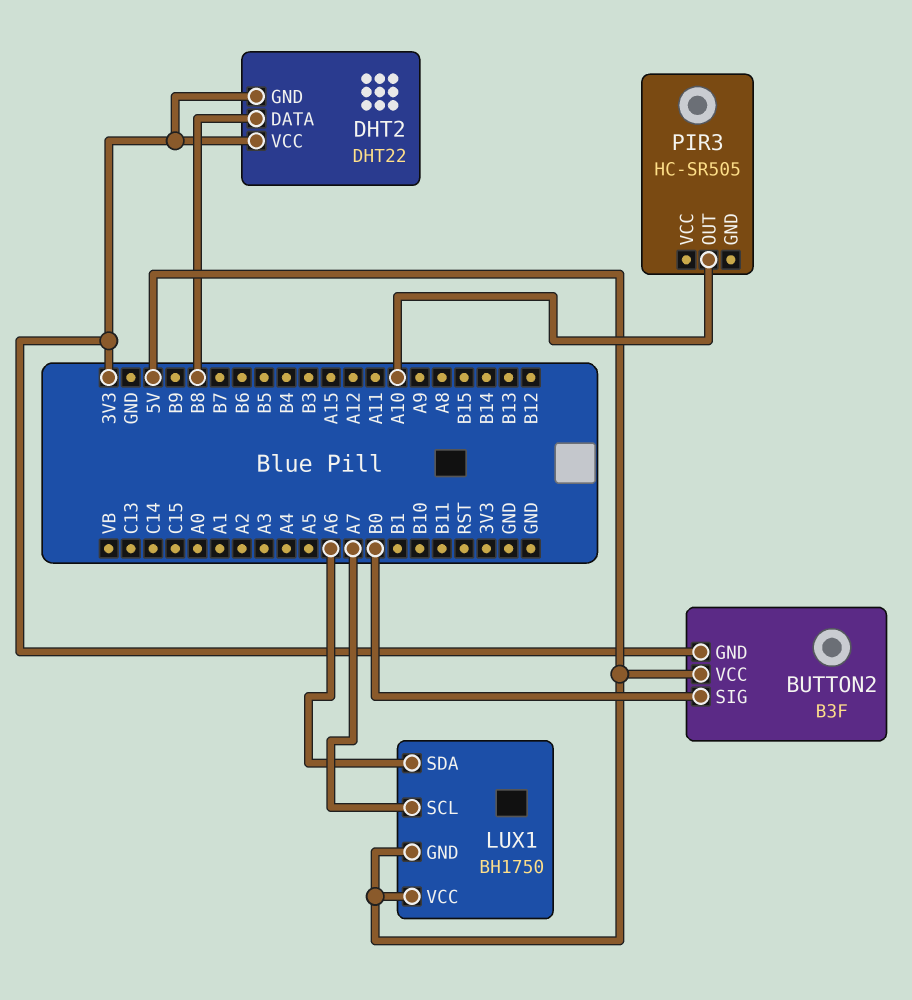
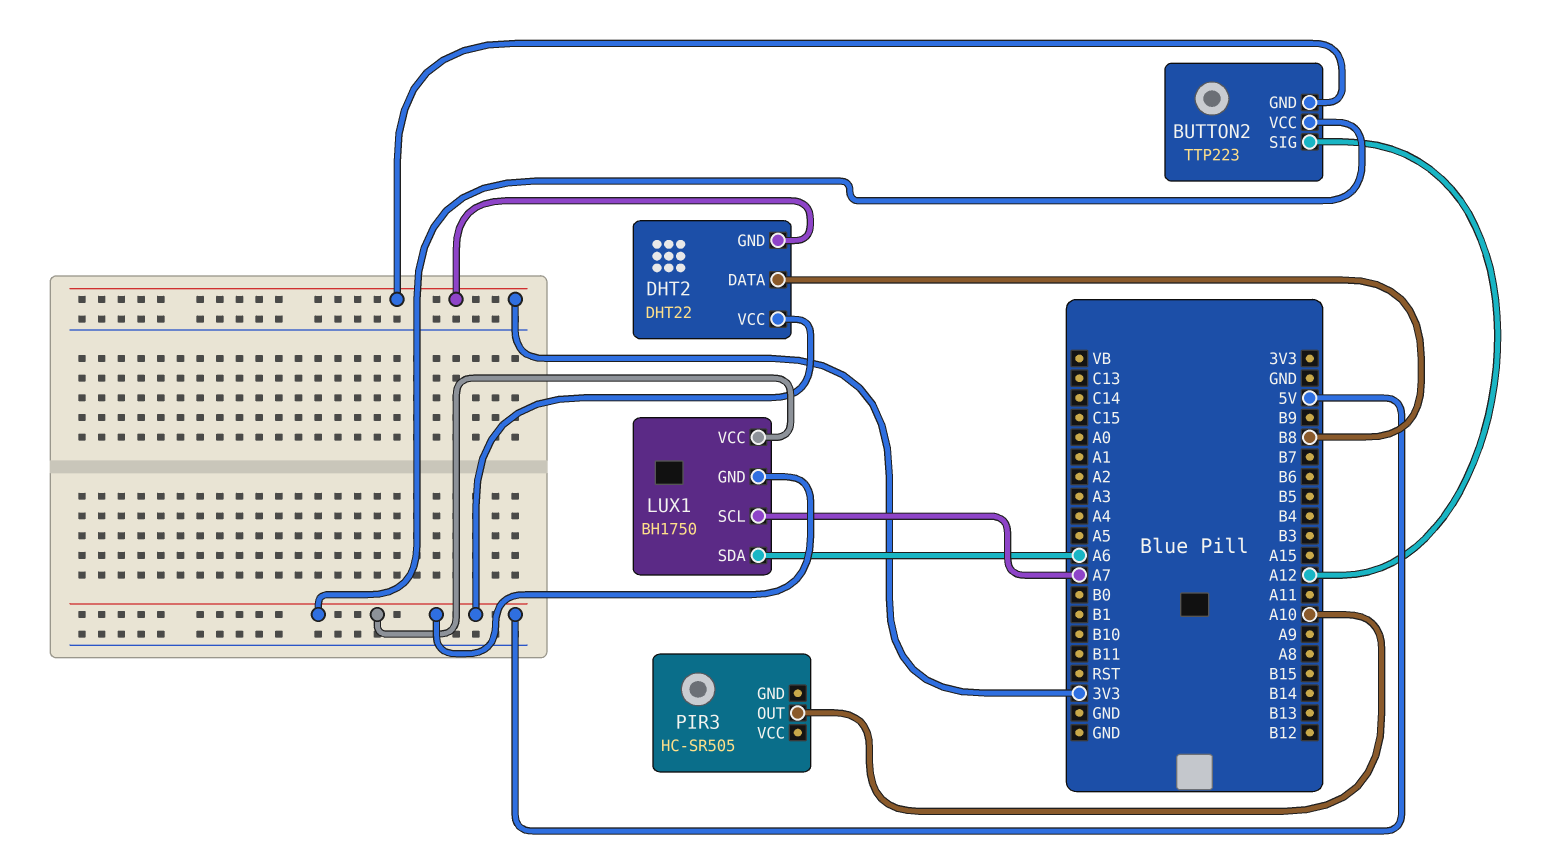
BUTTON2: B3F -> TTP223
BUTTON2 pin SIG: B0 -> A12
DHT2 pin VCC: 3V3 -> 5V

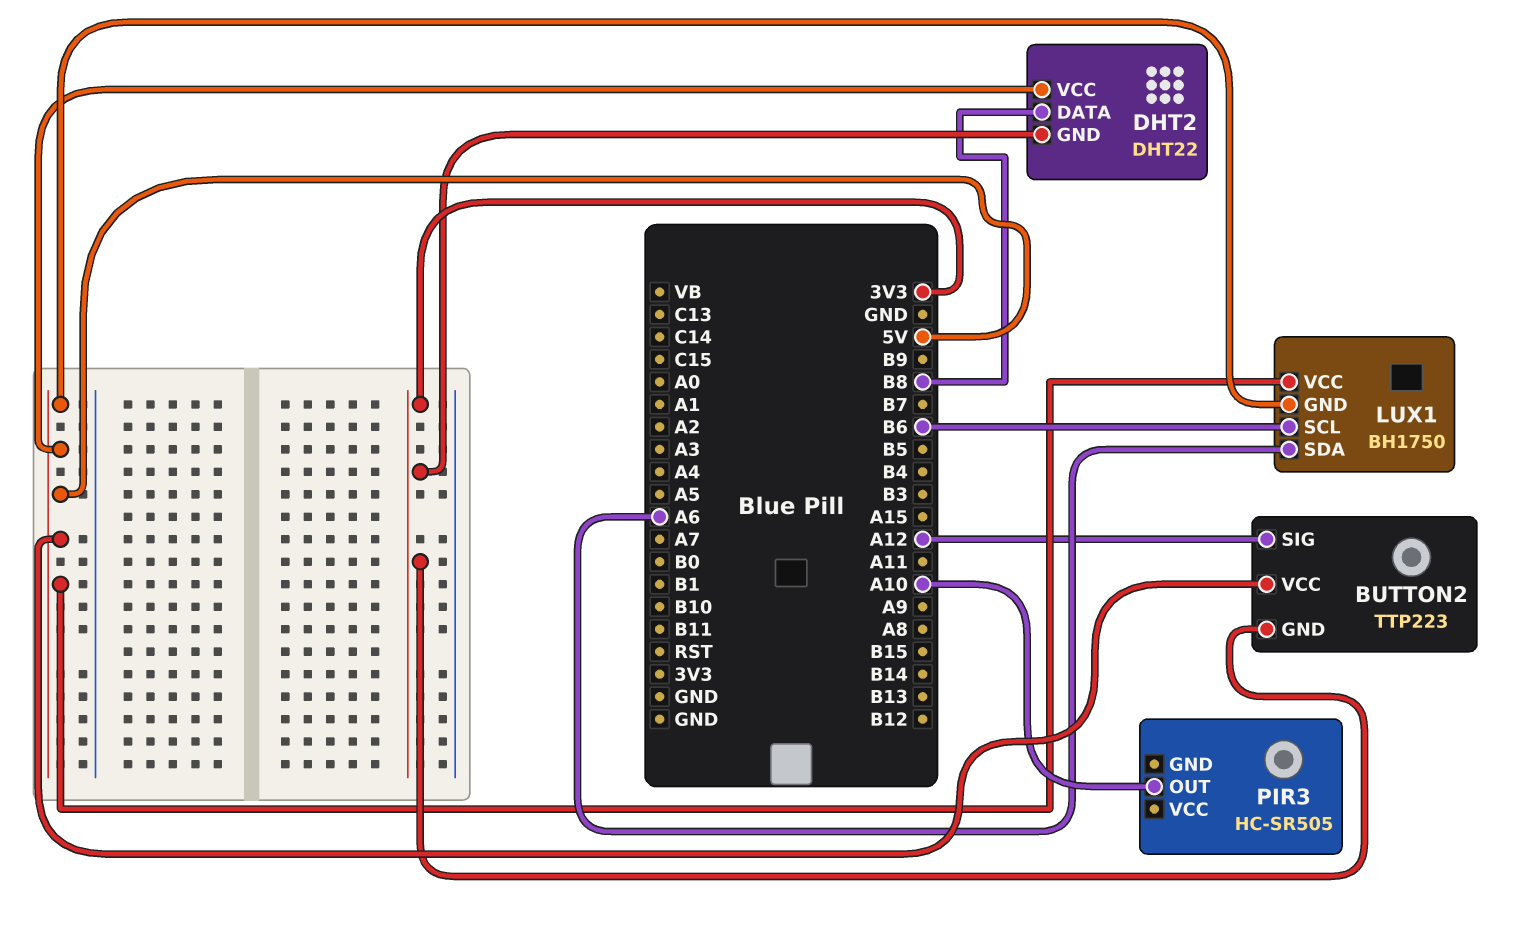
LUX1 pin SCL: A7 -> B6

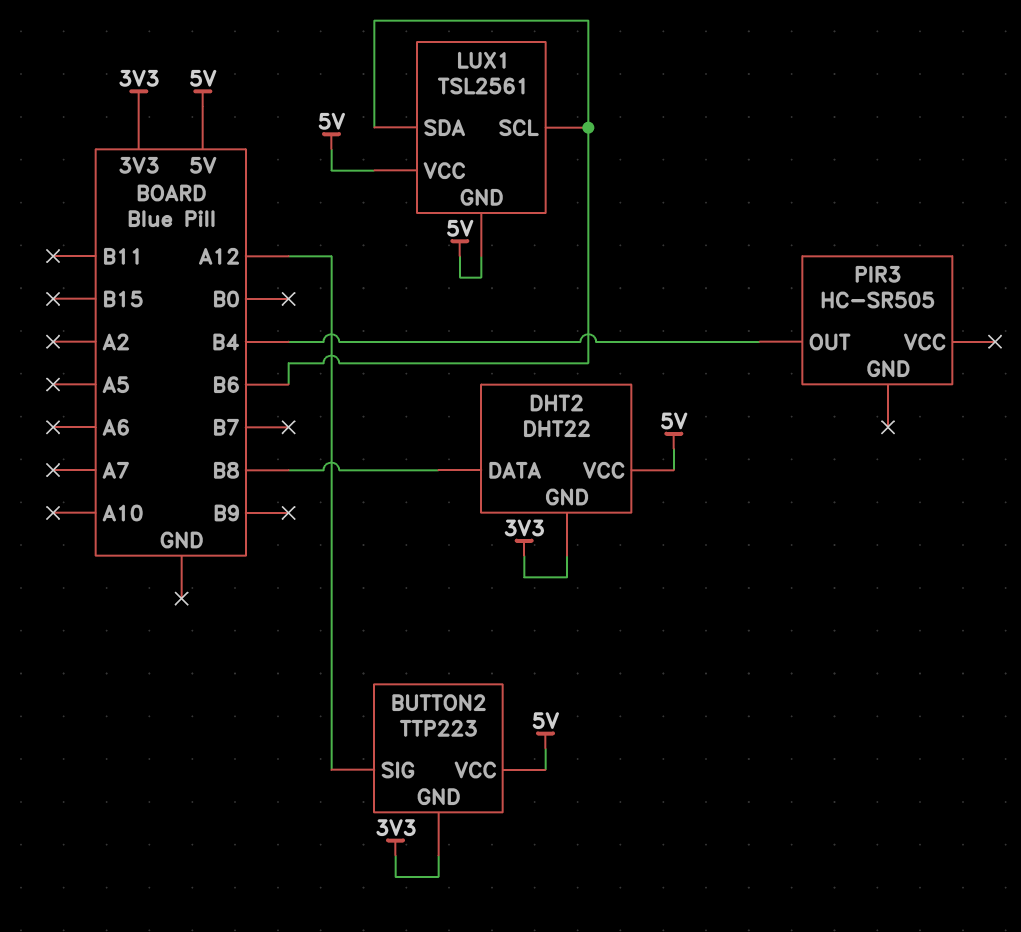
LUX1: BH1750 -> TSL2561
LUX1 pin SDA: A6 -> B6
PIR3 pin OUT: A10 -> B4

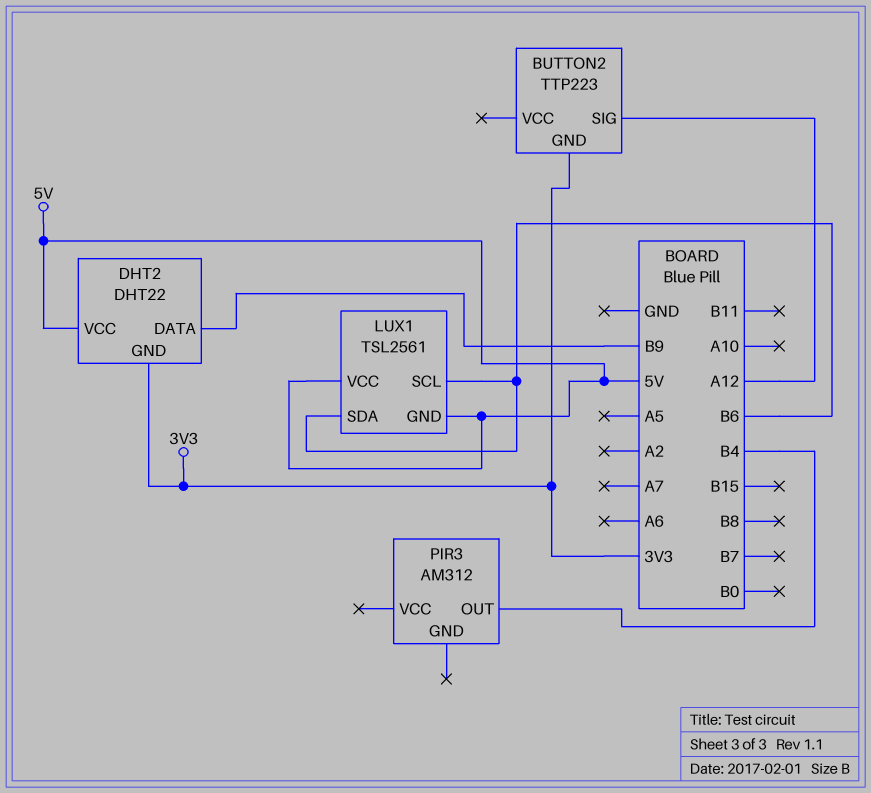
BUTTON2 pin VCC: 5V -> none
DHT2 pin DATA: B8 -> B9
PIR3: HC-SR505 -> AM312

